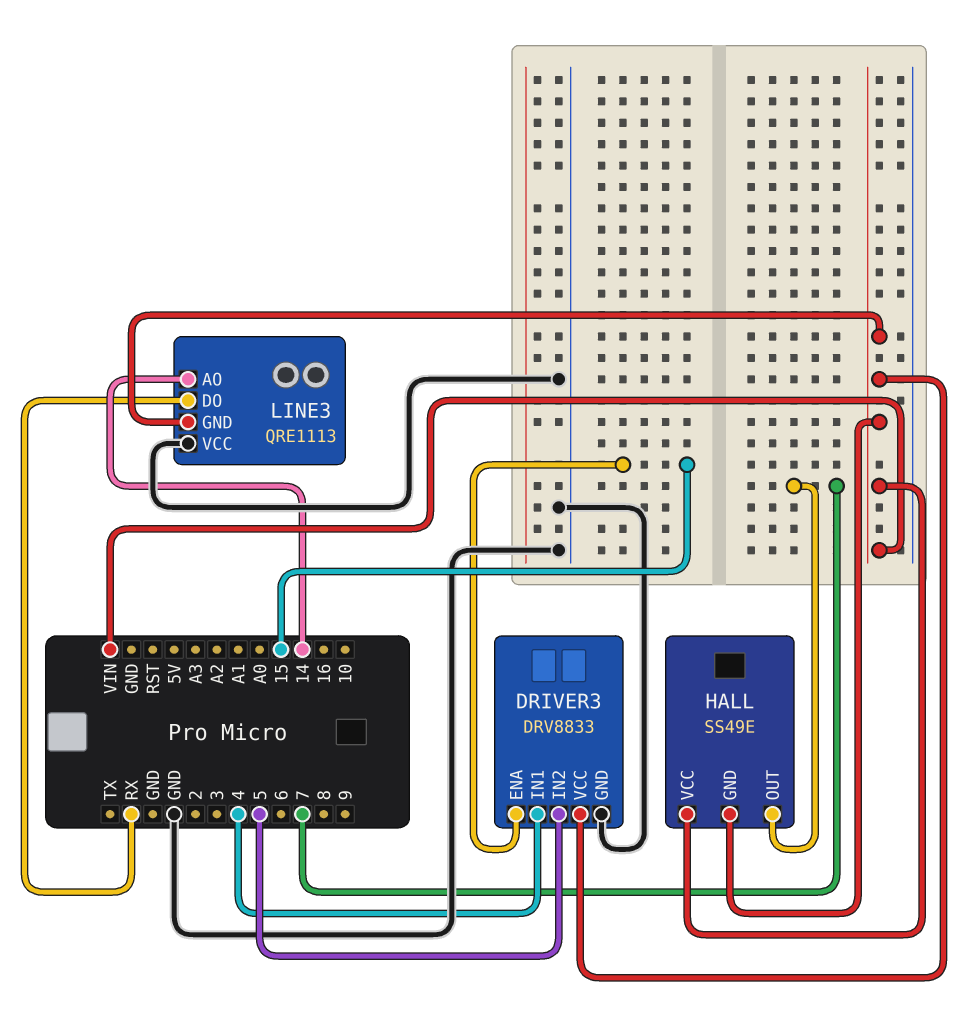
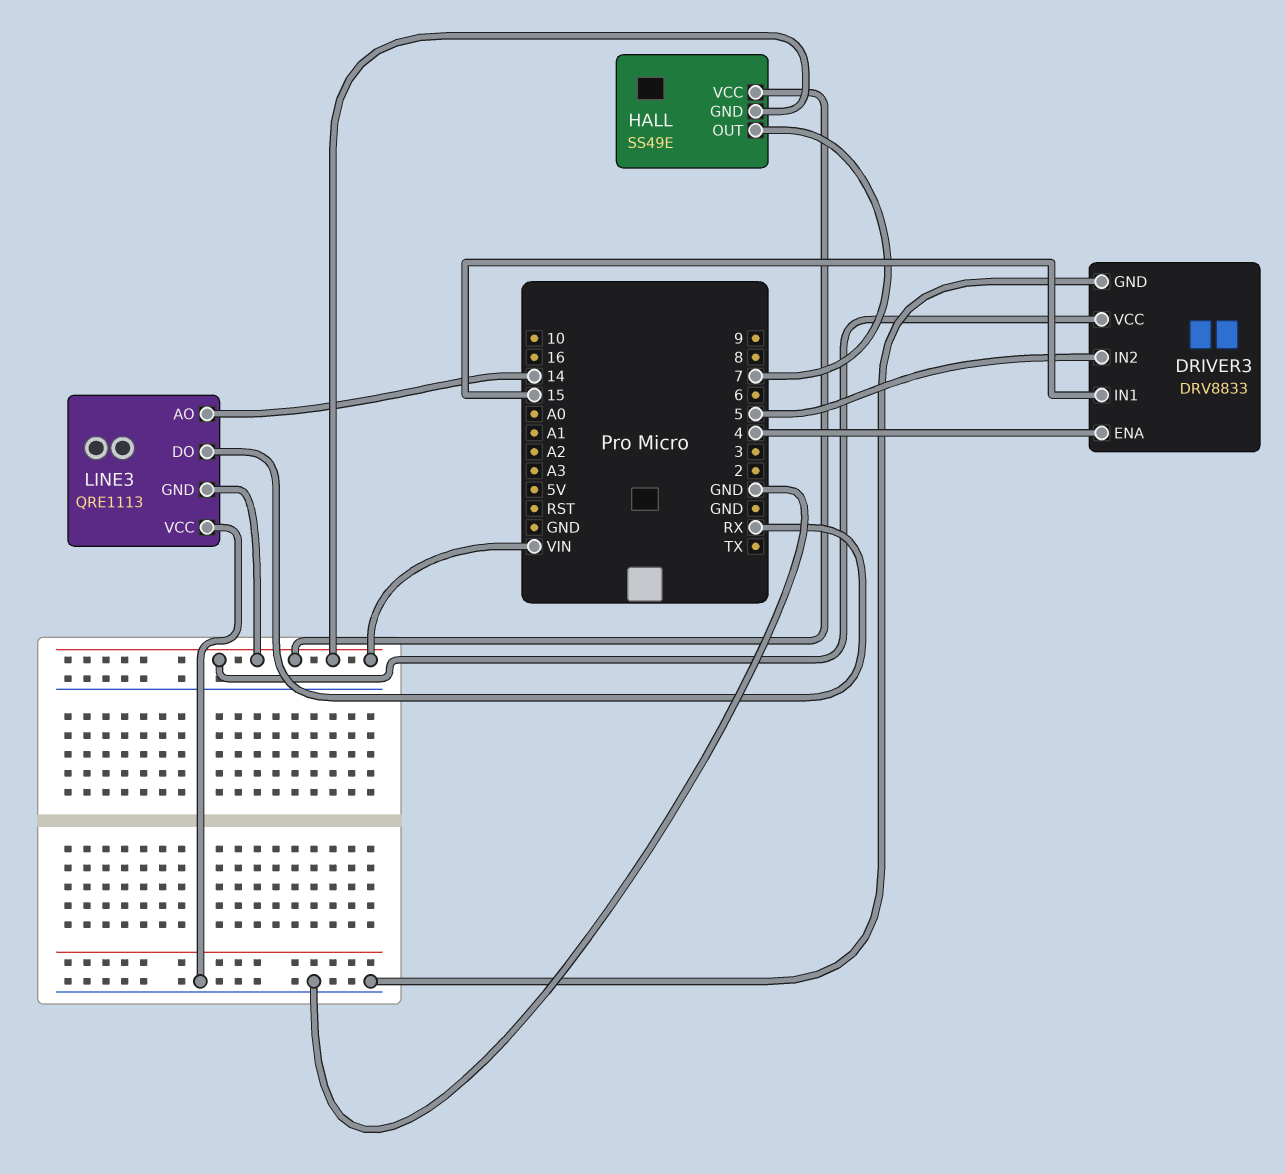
DRIVER3 pin ENA: 15 -> 4
DRIVER3 pin IN1: 4 -> 15

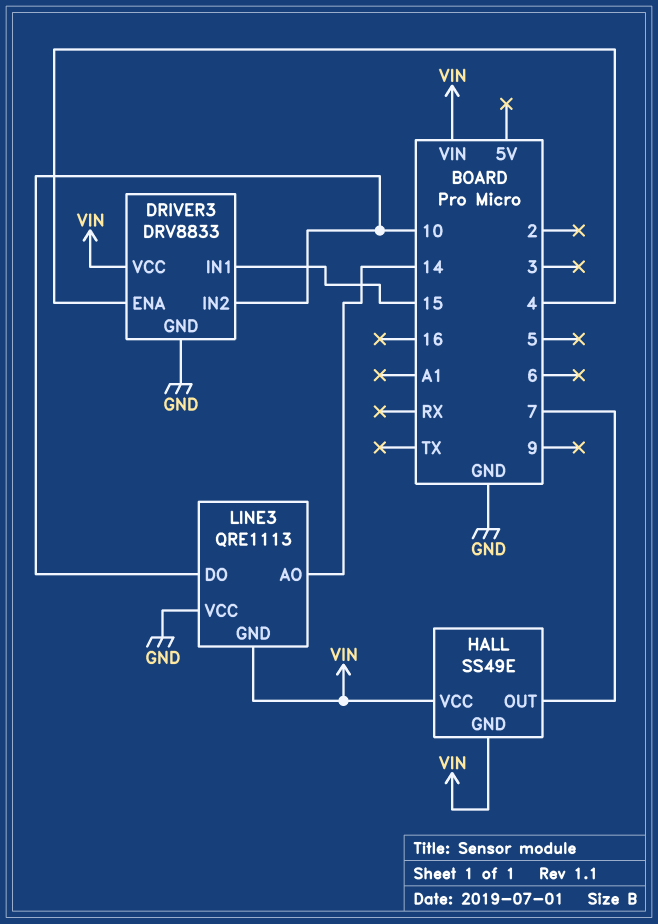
DRIVER3 pin IN2: 5 -> 10
LINE3 pin DO: RX -> 10

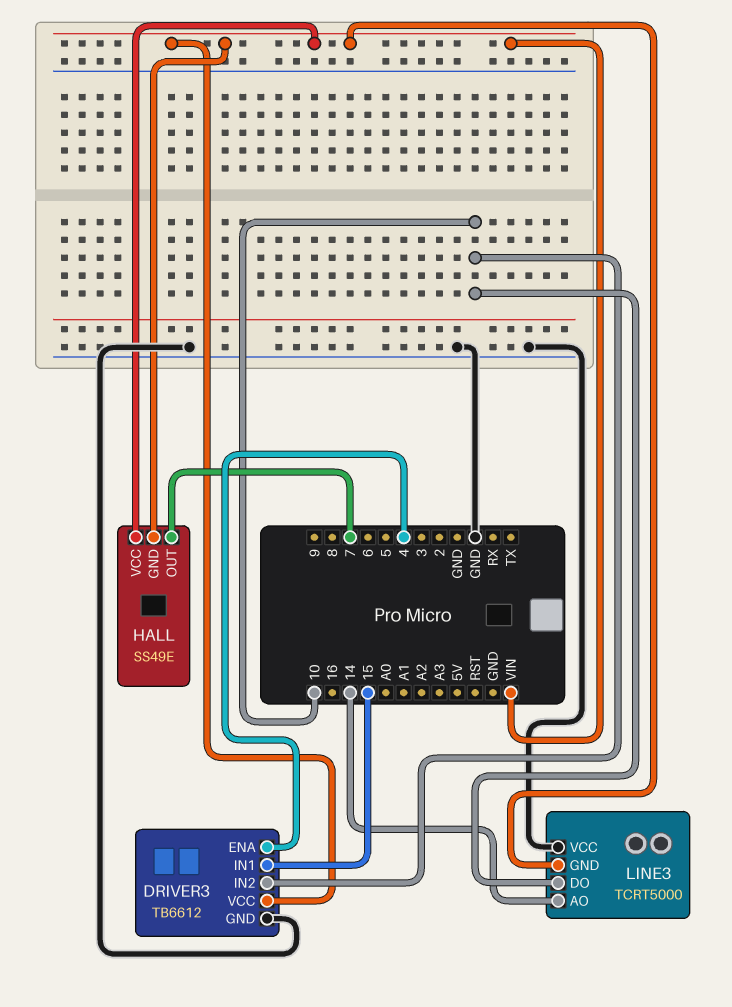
DRIVER3: DRV8833 -> TB6612
LINE3: QRE1113 -> TCRT5000

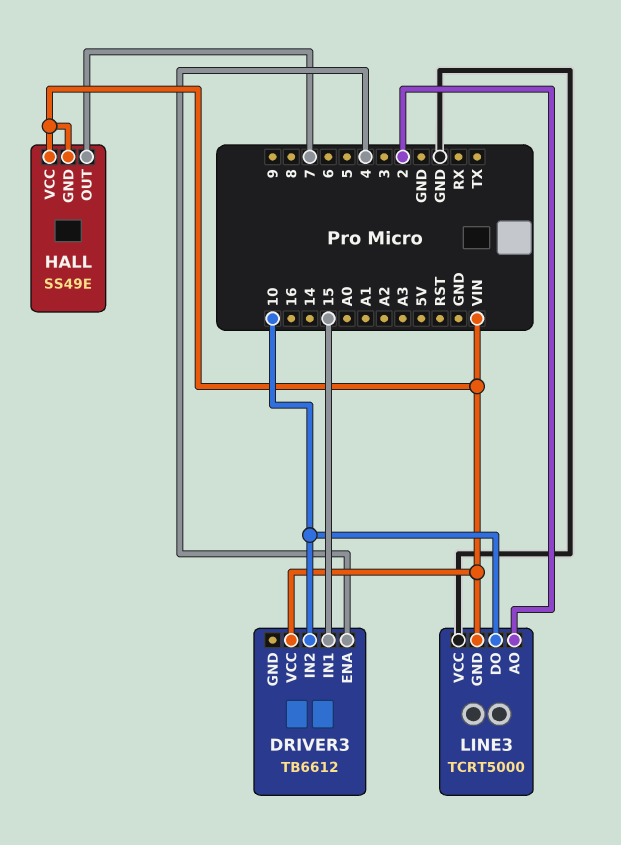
DRIVER3 pin GND: GND -> none
LINE3 pin AO: 14 -> 2

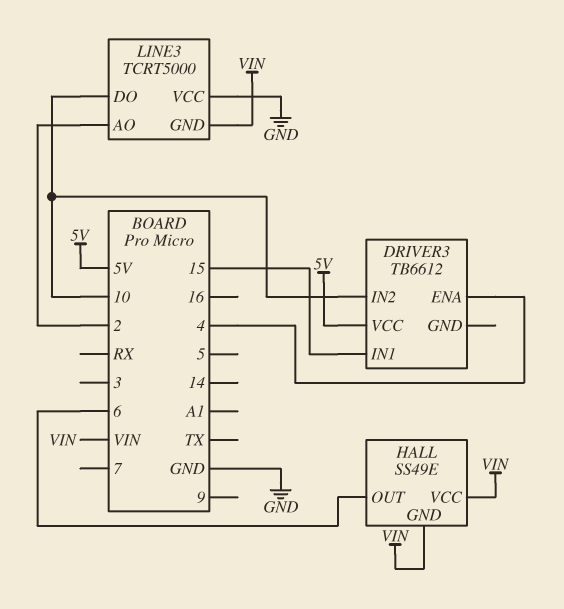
DRIVER3 pin VCC: VIN -> 5V
HALL pin OUT: 7 -> 6

